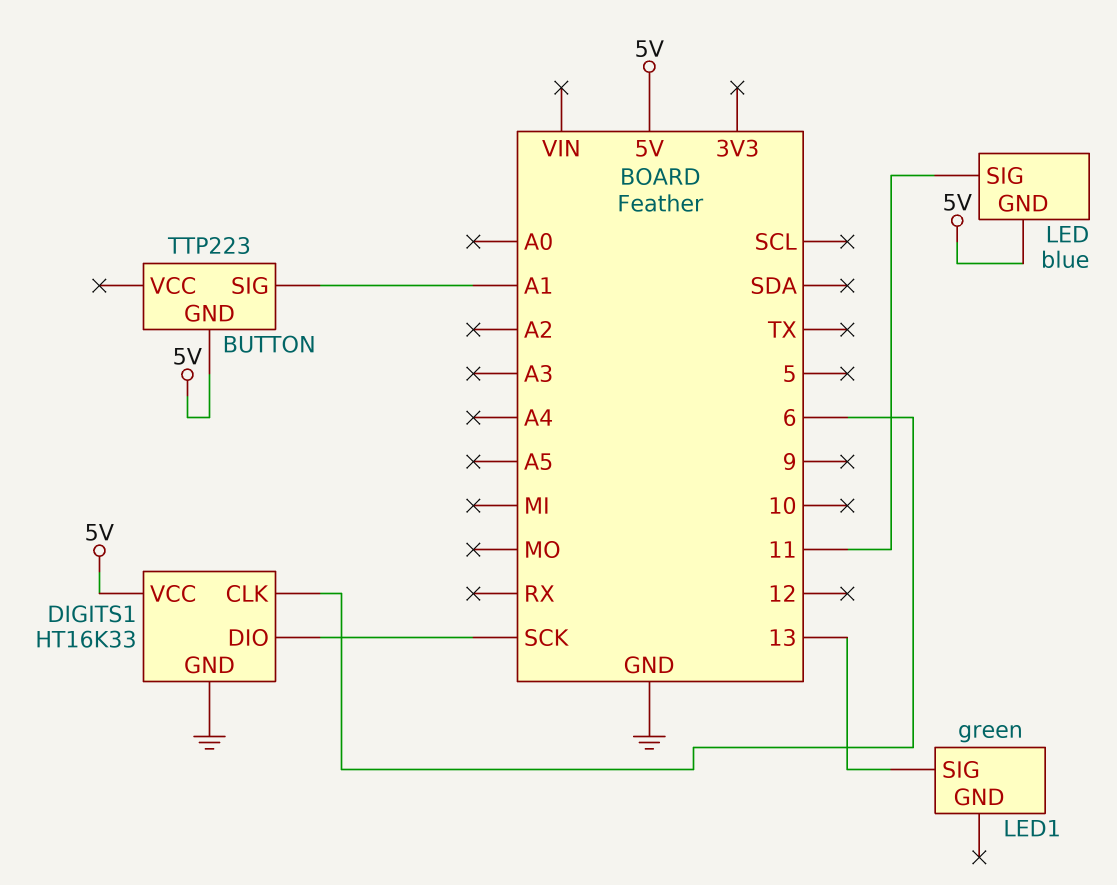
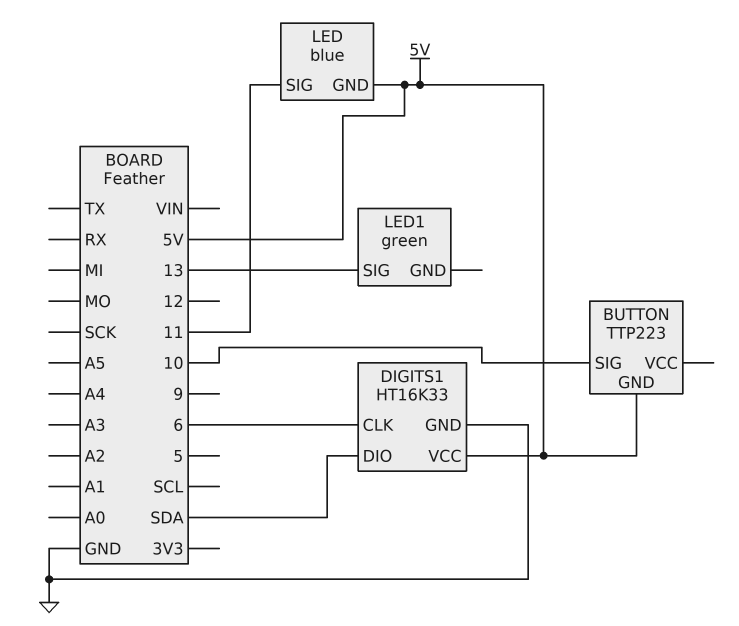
BUTTON pin SIG: A1 -> 10
DIGITS1 pin DIO: SCK -> SDA

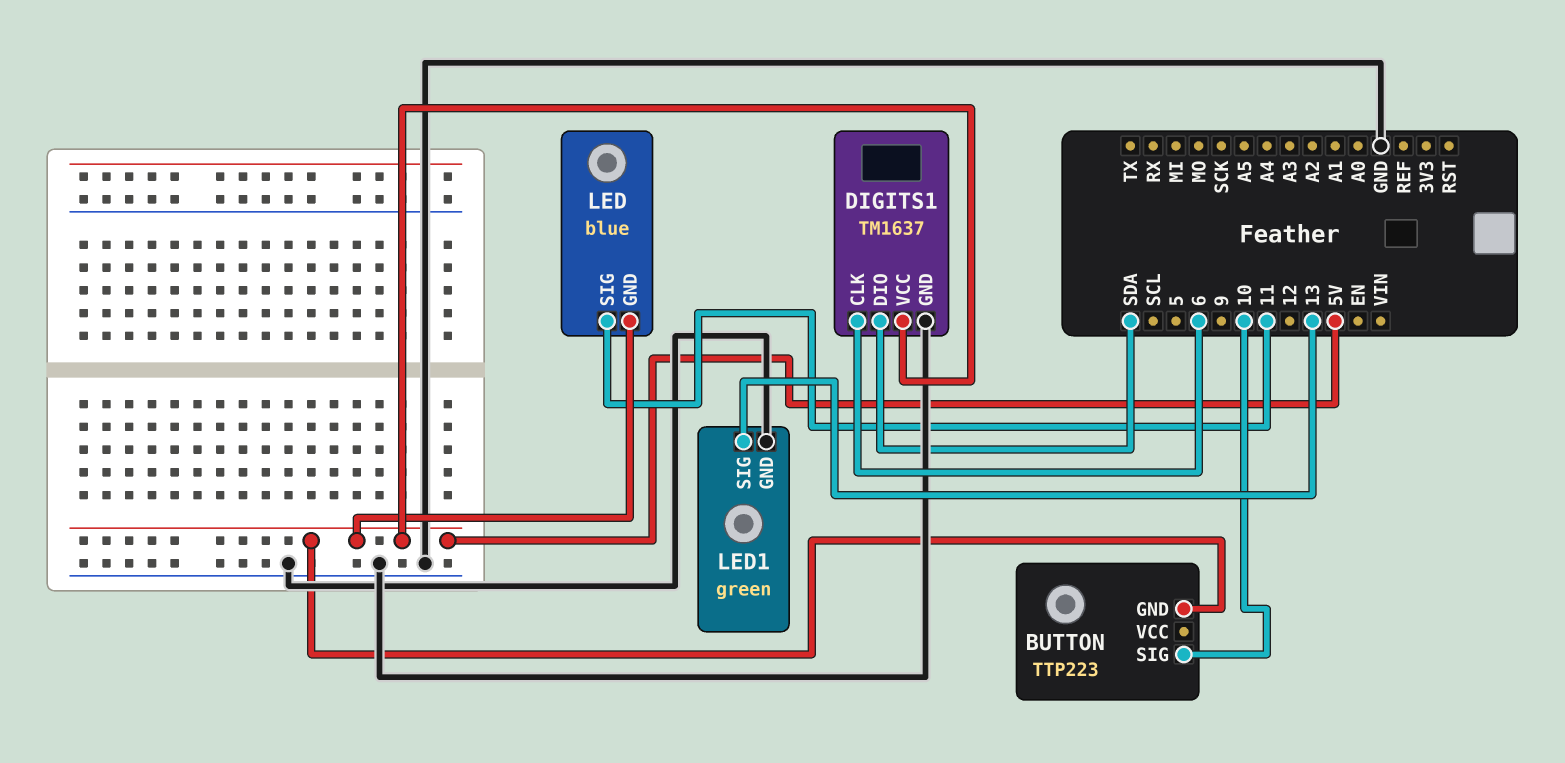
DIGITS1: HT16K33 -> TM1637
LED1 pin GND: none -> GND

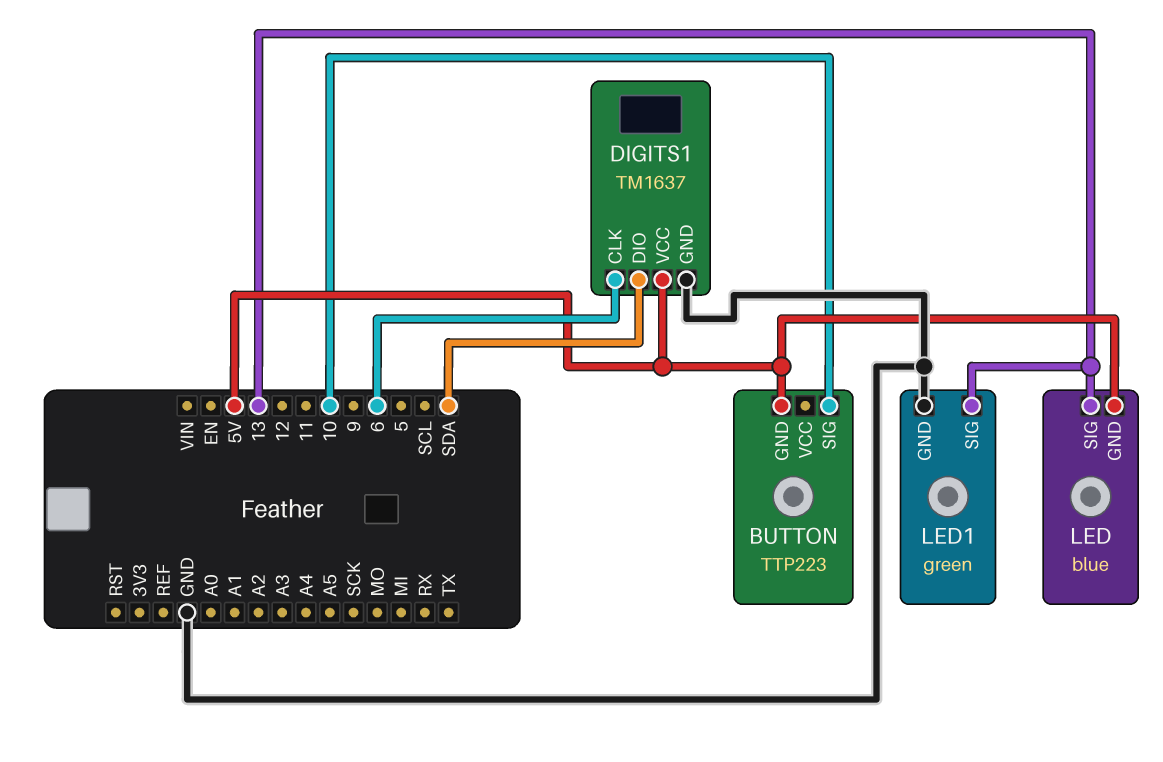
LED pin SIG: 11 -> 13

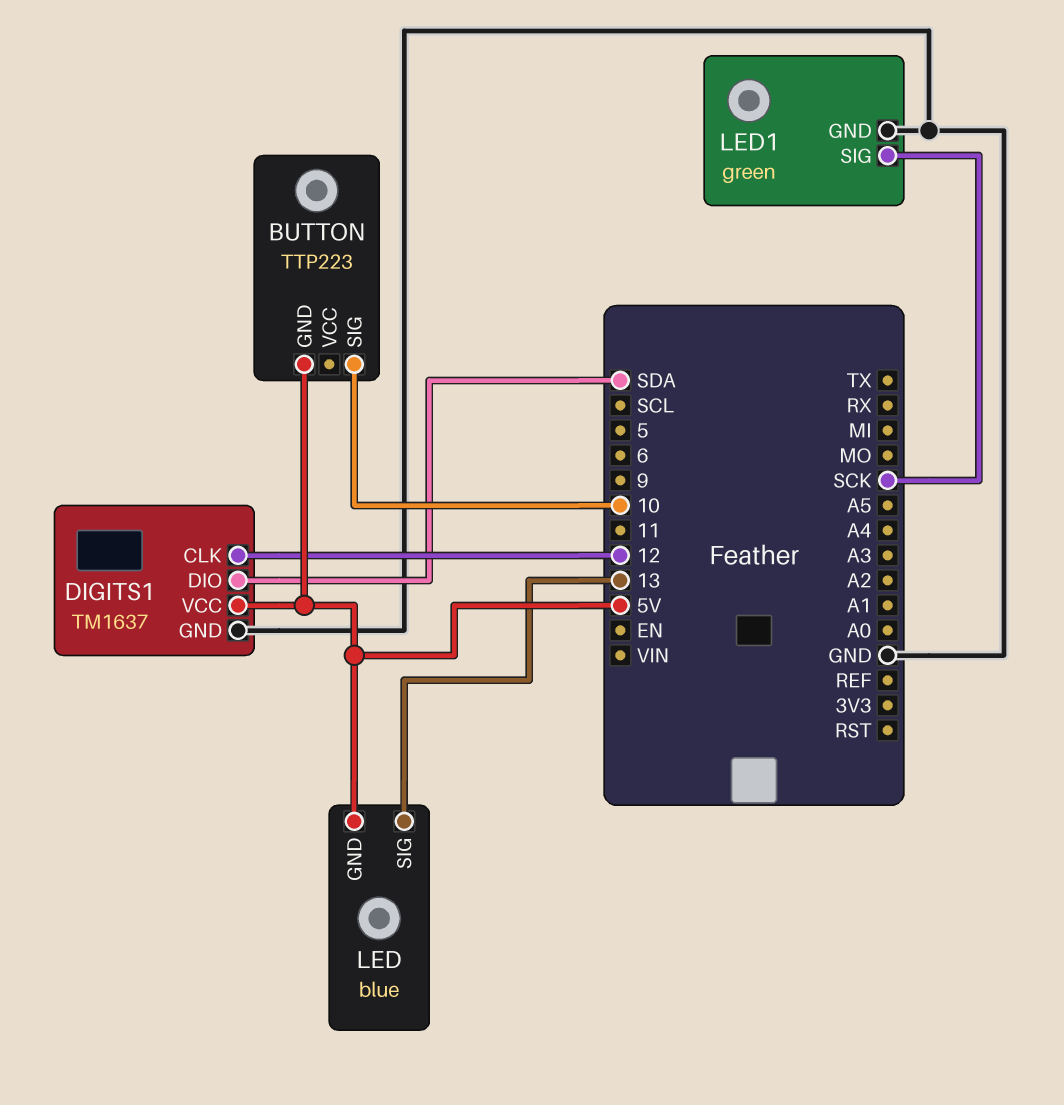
DIGITS1 pin CLK: 6 -> 12
LED1 pin SIG: 13 -> SCK

